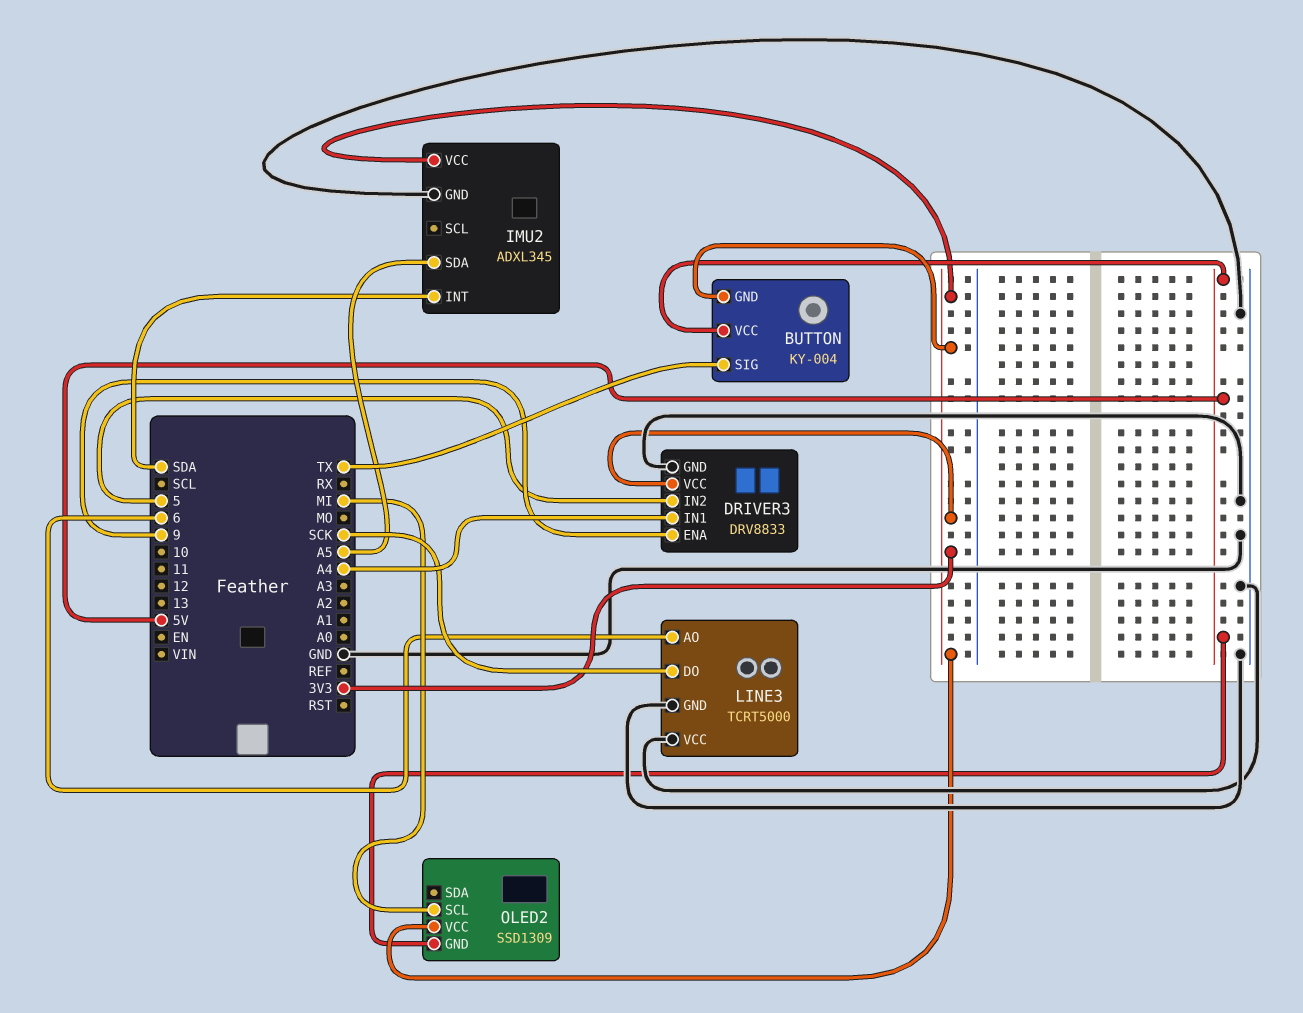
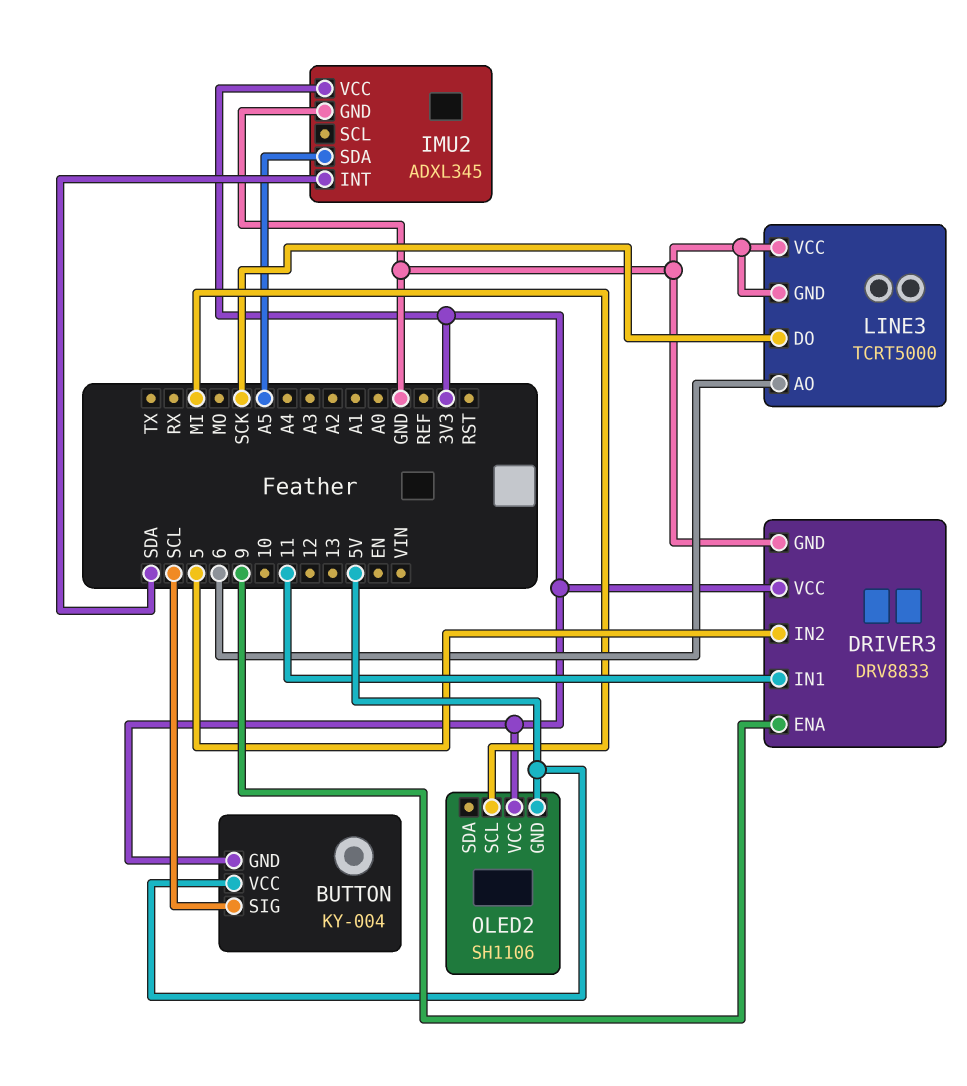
BUTTON pin SIG: TX -> SCL
DRIVER3 pin IN1: A4 -> 11
OLED2: SSD1309 -> SH1106

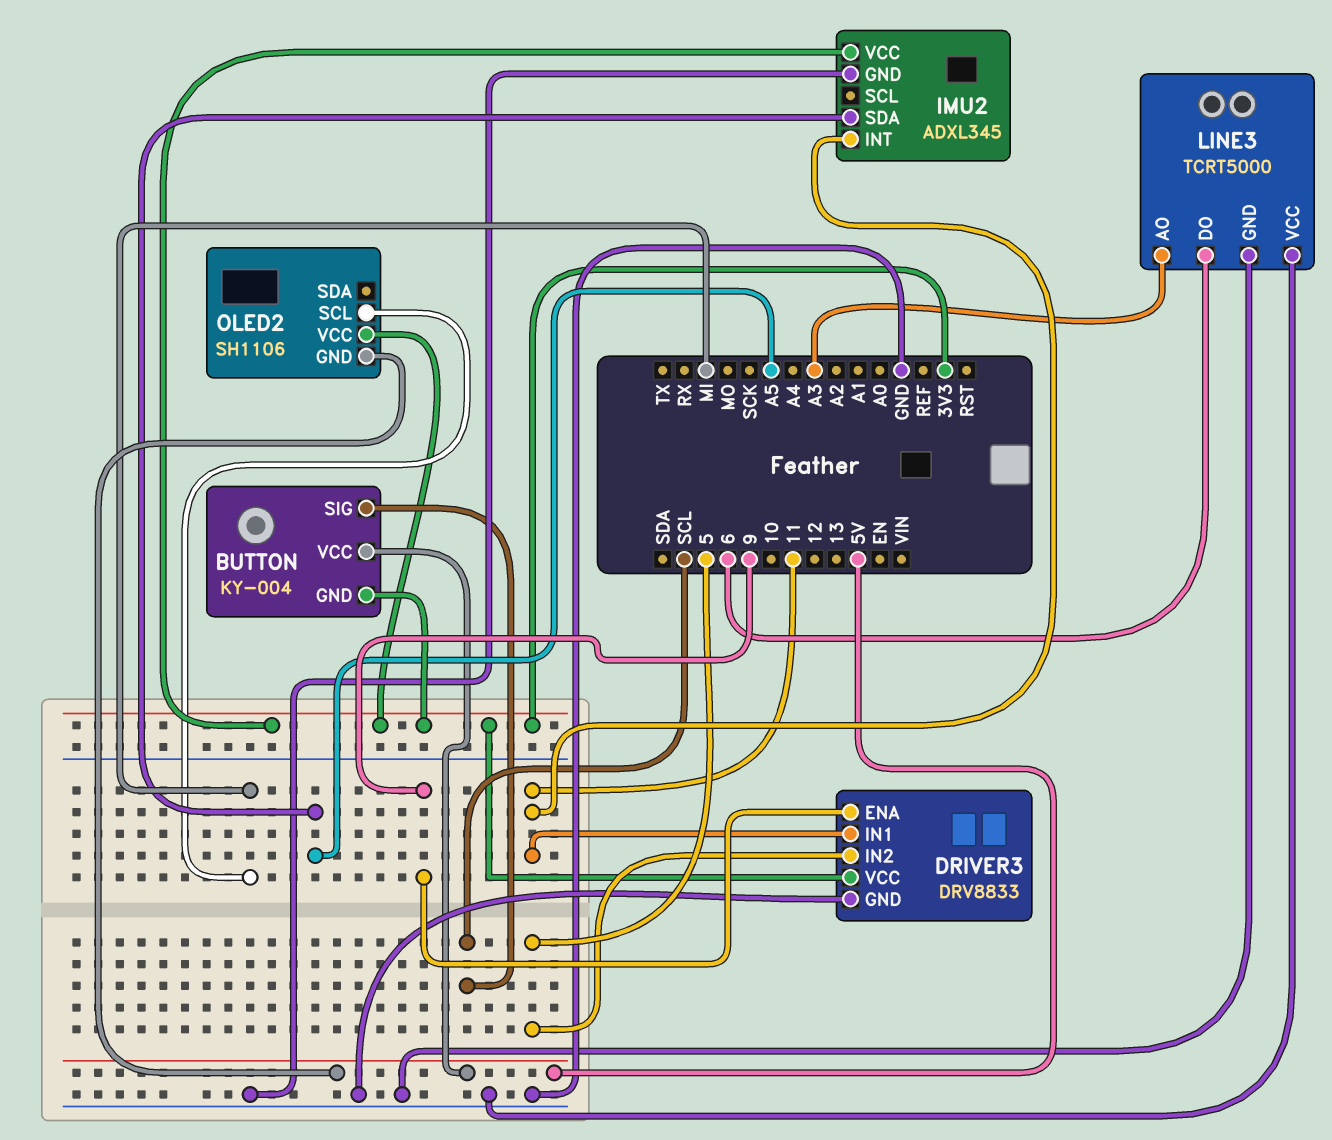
IMU2 pin INT: SDA -> 11
LINE3 pin AO: 6 -> A3
LINE3 pin DO: SCK -> 6

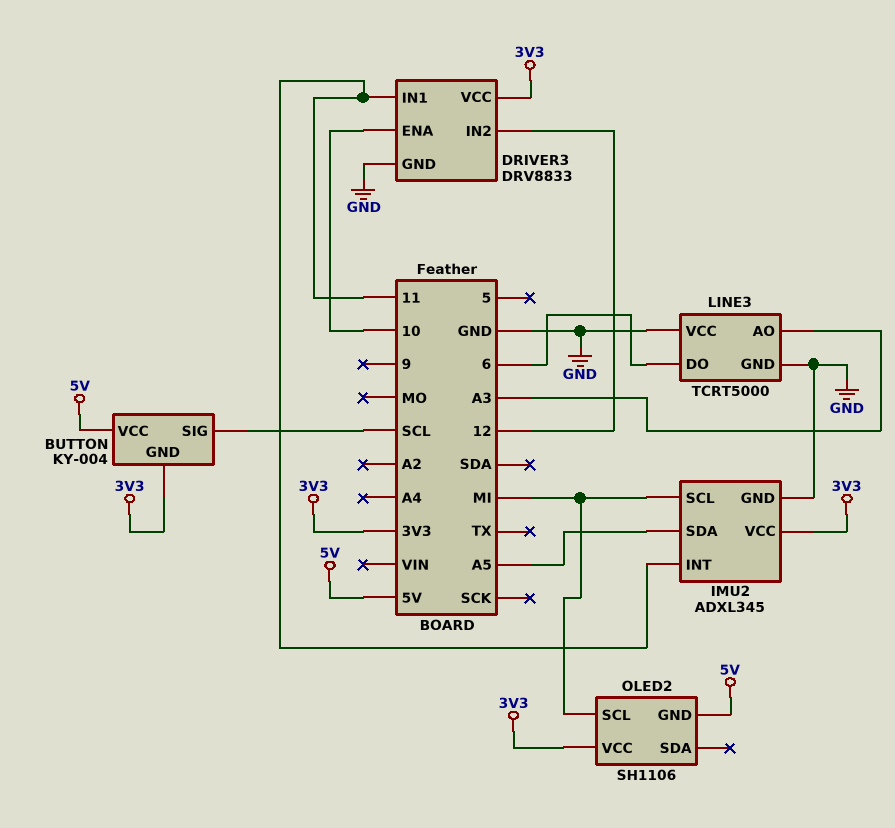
DRIVER3 pin ENA: 9 -> 10
DRIVER3 pin IN2: 5 -> 12
IMU2 pin SCL: none -> MI

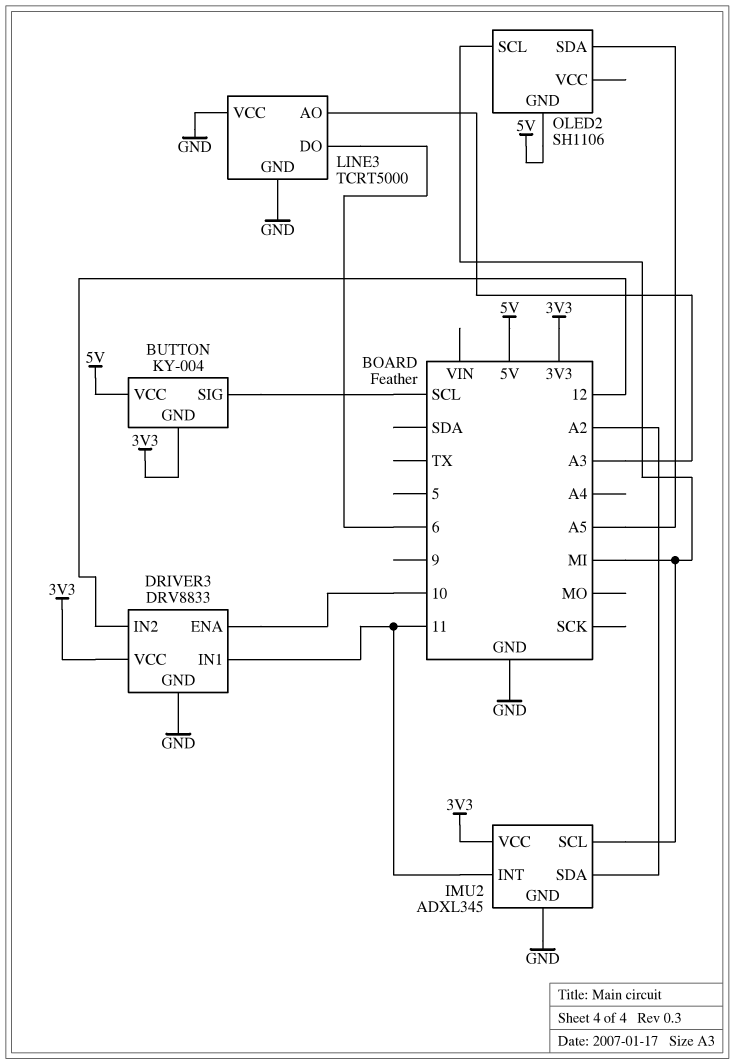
IMU2 pin SDA: A5 -> A2
OLED2 pin SDA: none -> A5
OLED2 pin VCC: 3V3 -> none

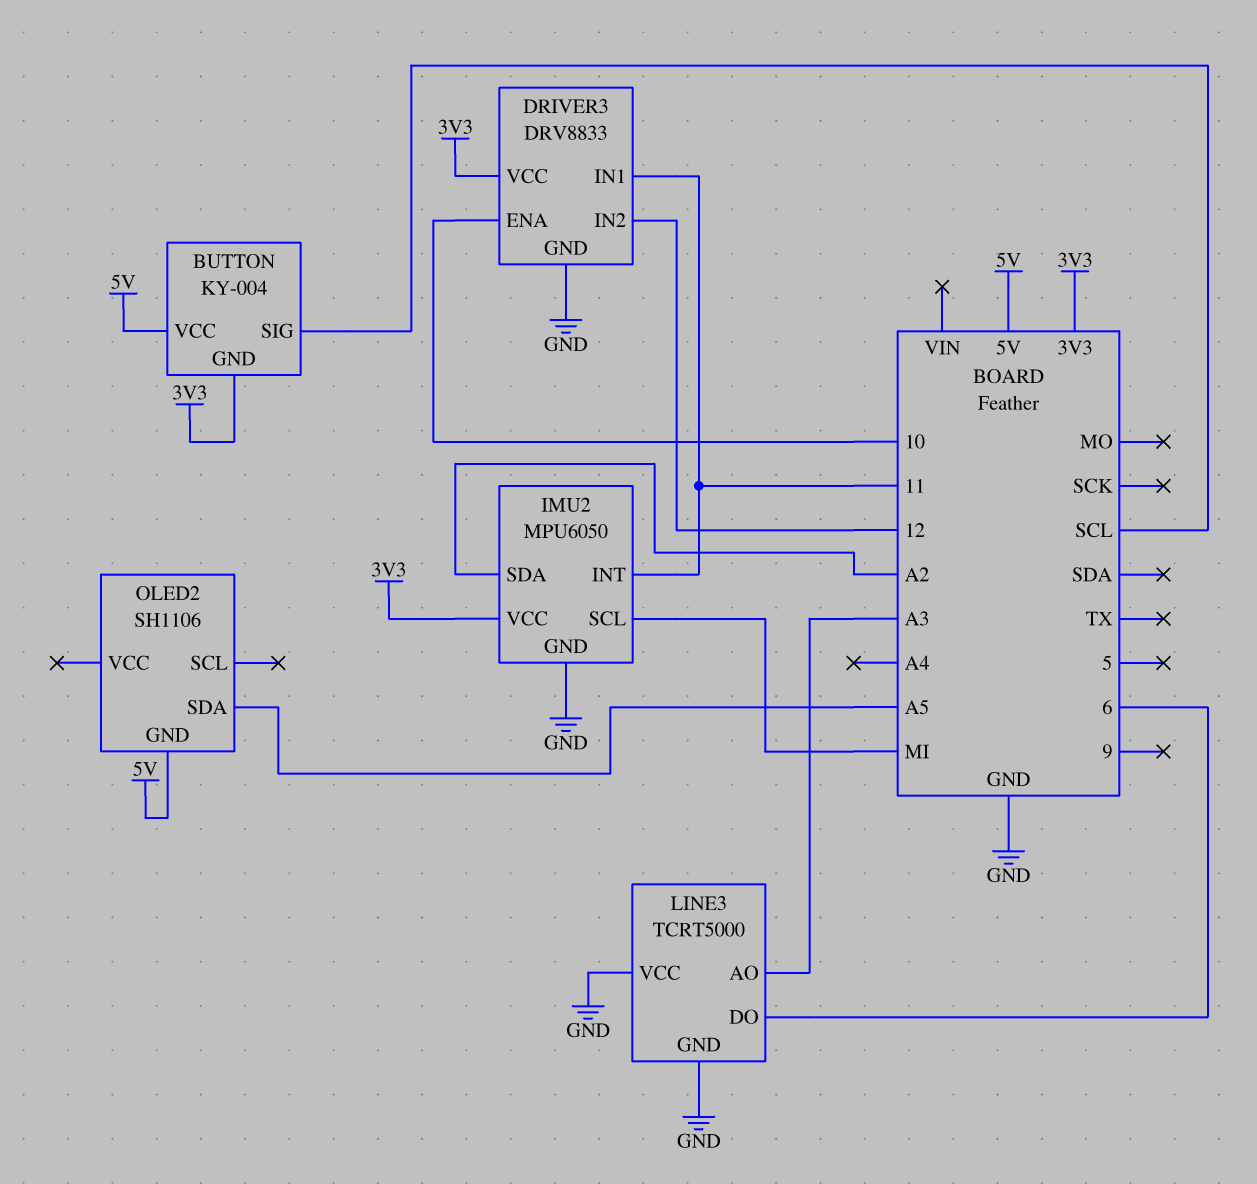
IMU2: ADXL345 -> MPU6050
OLED2 pin SCL: MI -> none

